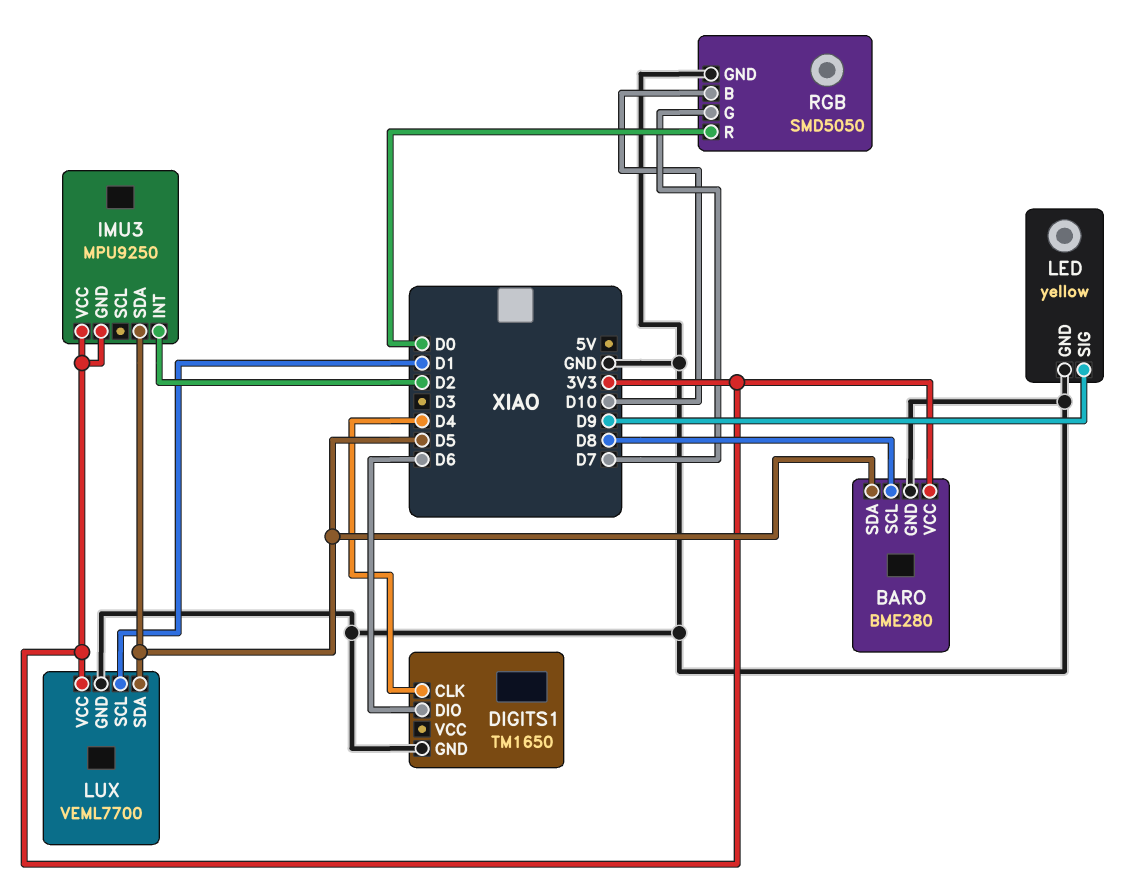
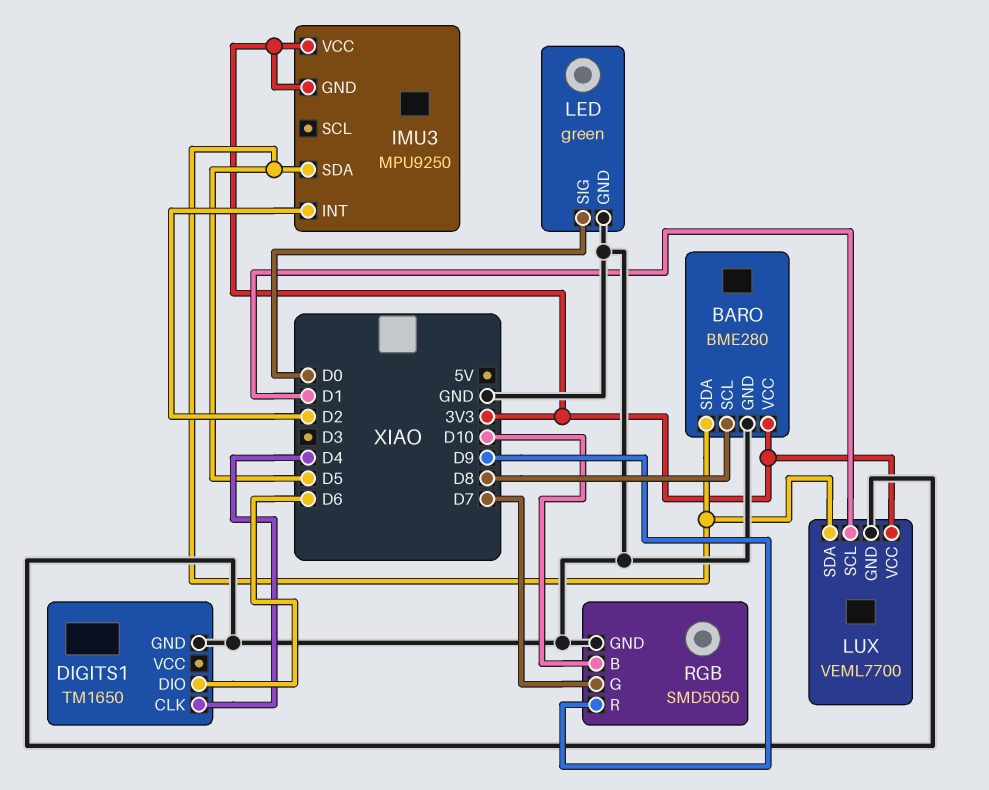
LED: yellow -> green
LED pin SIG: D9 -> D0
RGB pin R: D0 -> D9

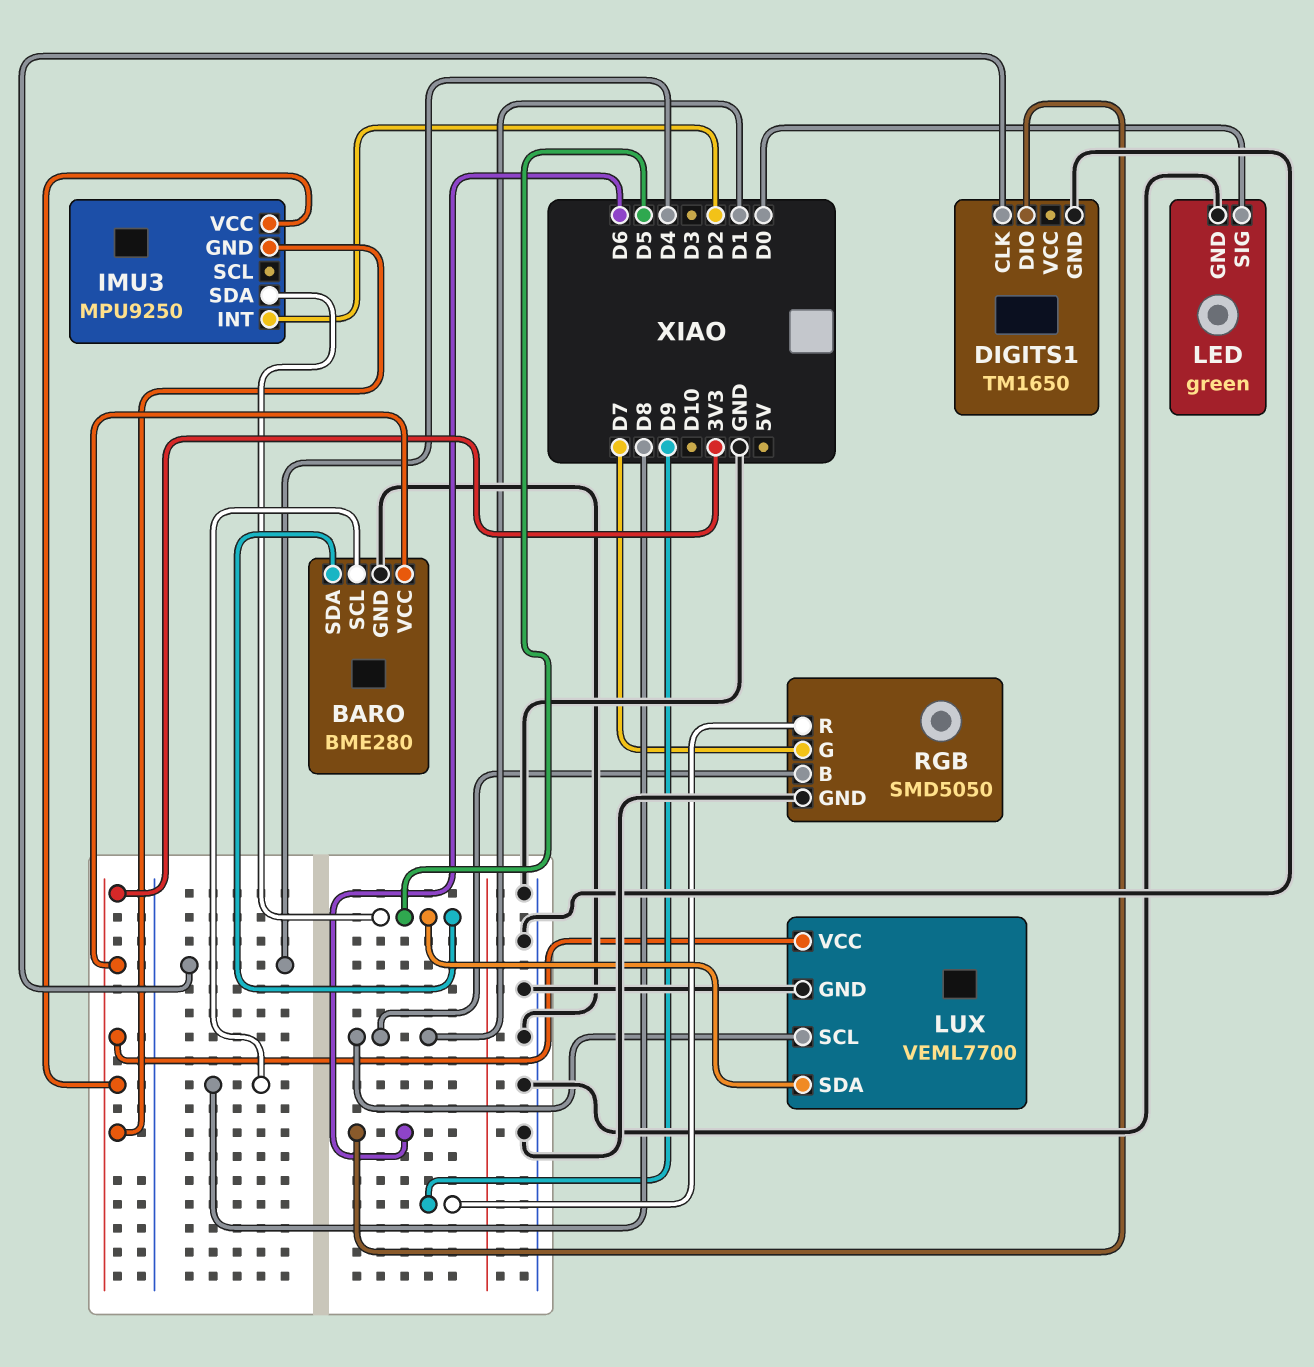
RGB pin B: D10 -> D1

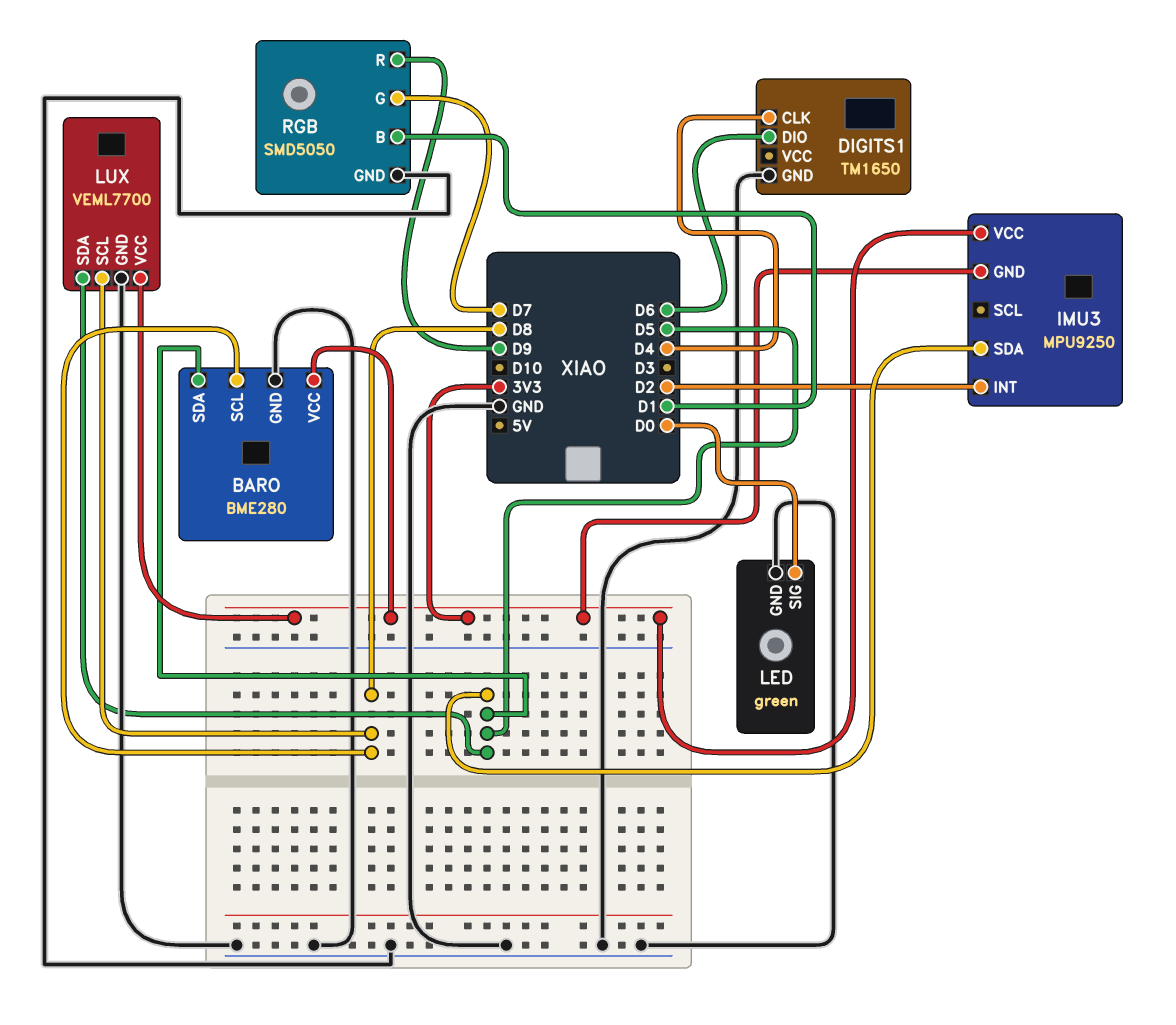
LUX pin SCL: D1 -> D8

